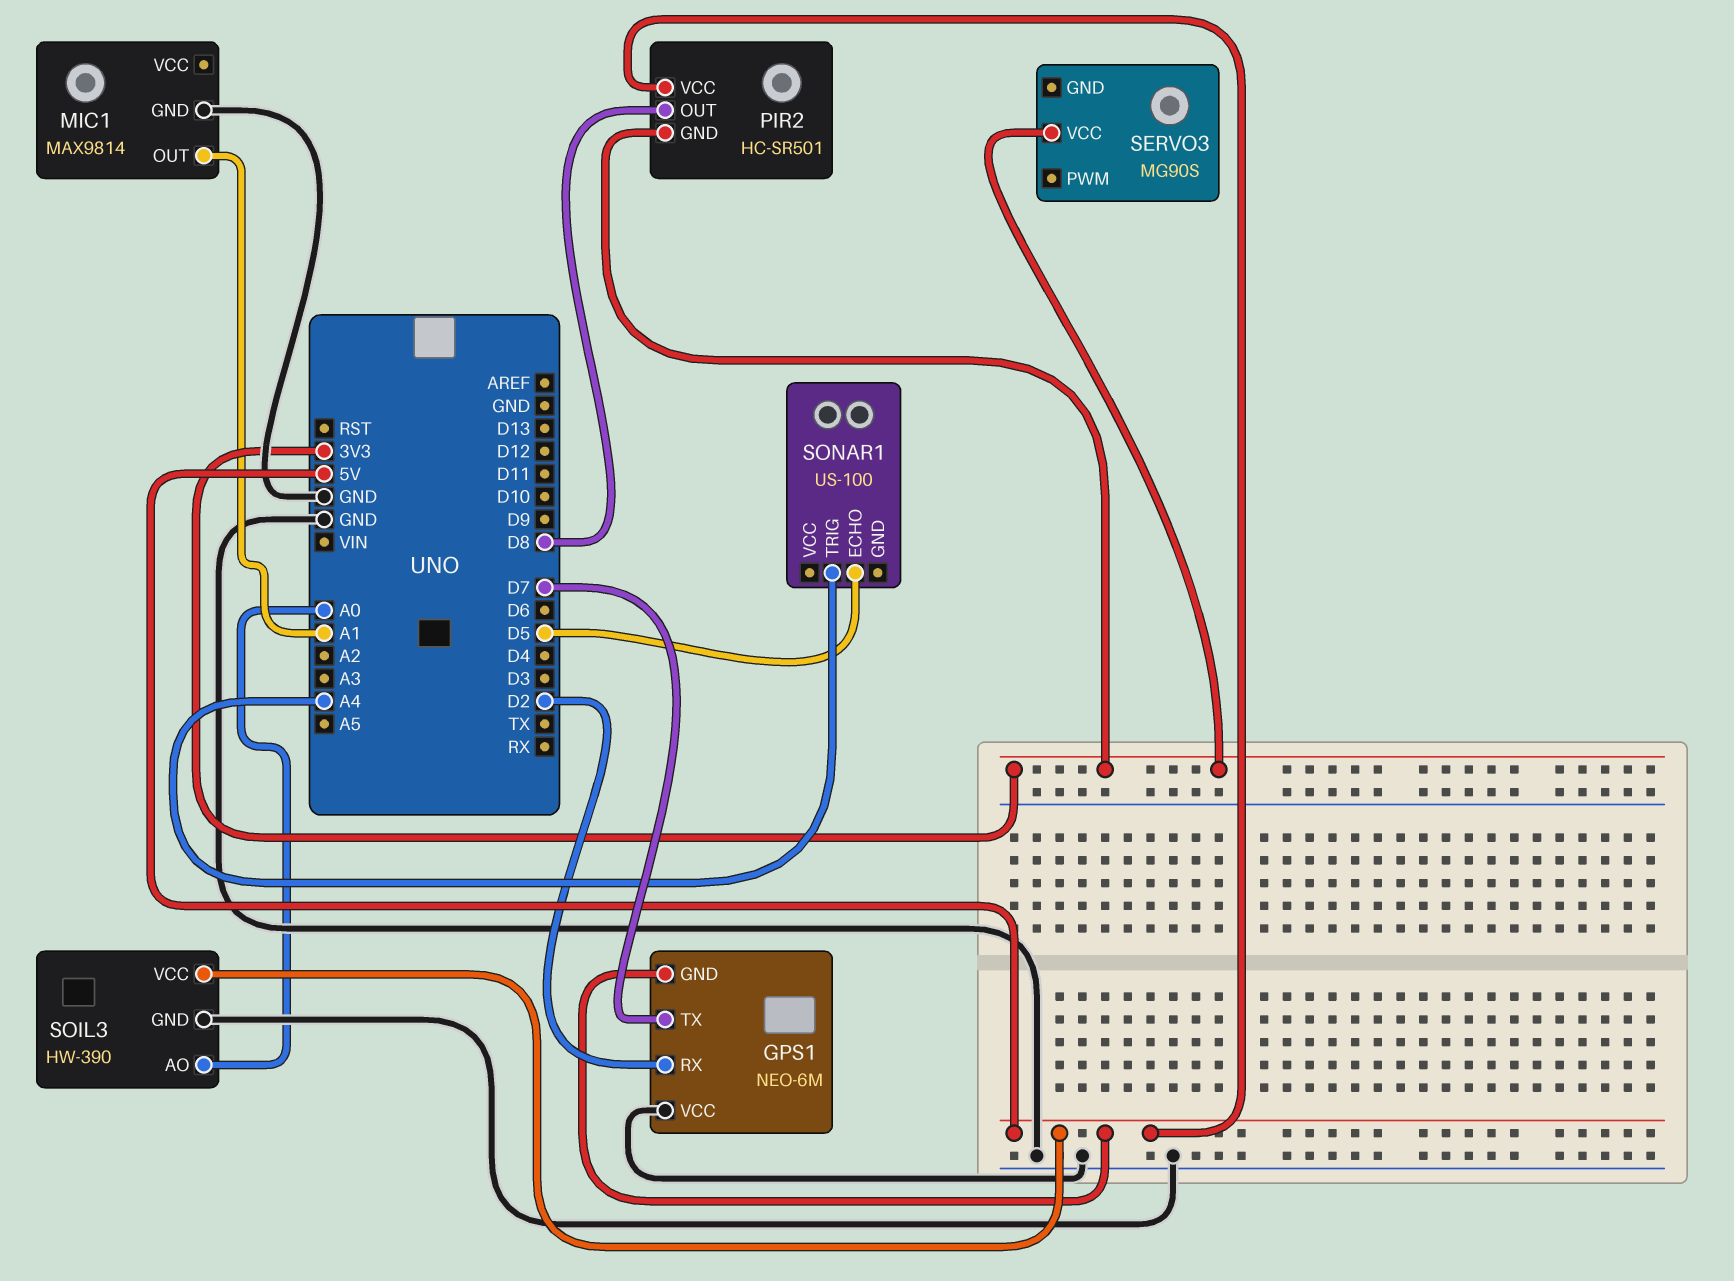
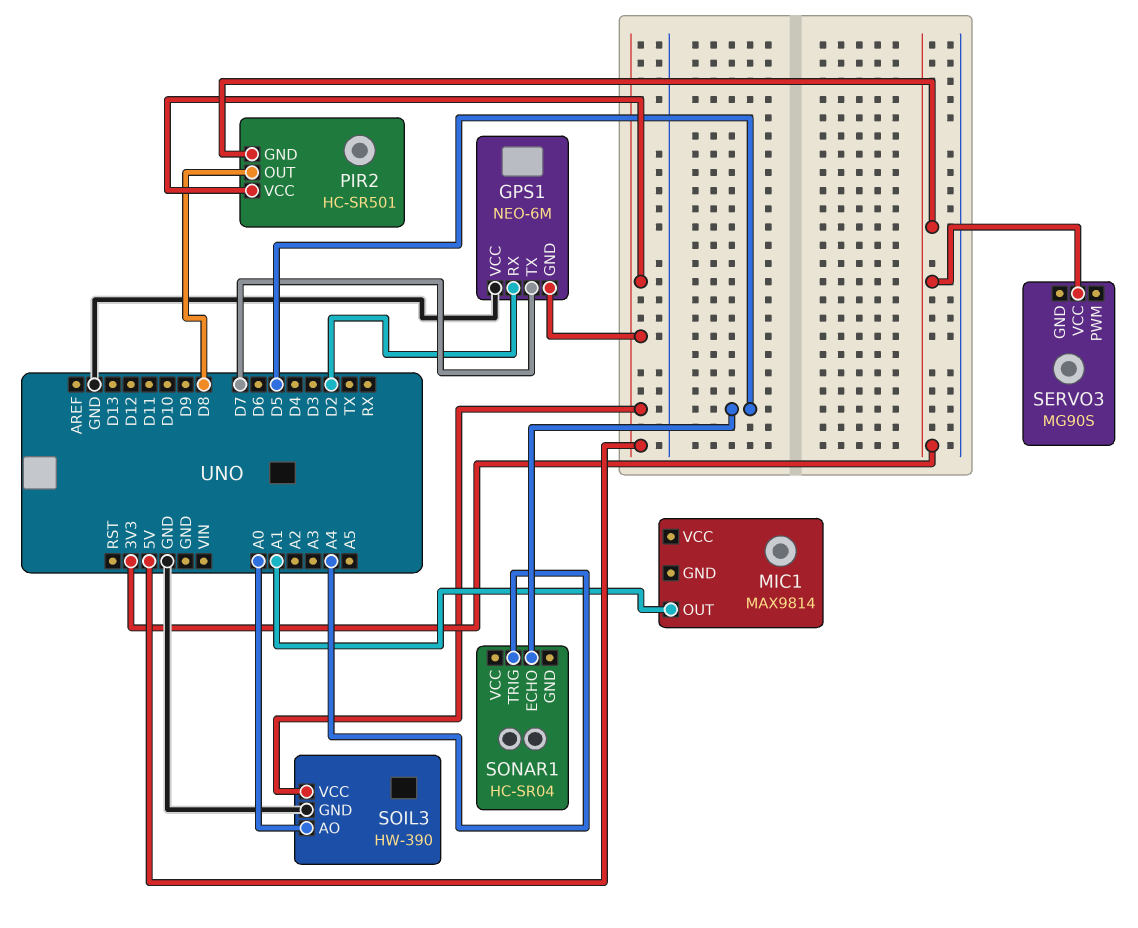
MIC1 pin GND: GND -> none
SONAR1: US-100 -> HC-SR04

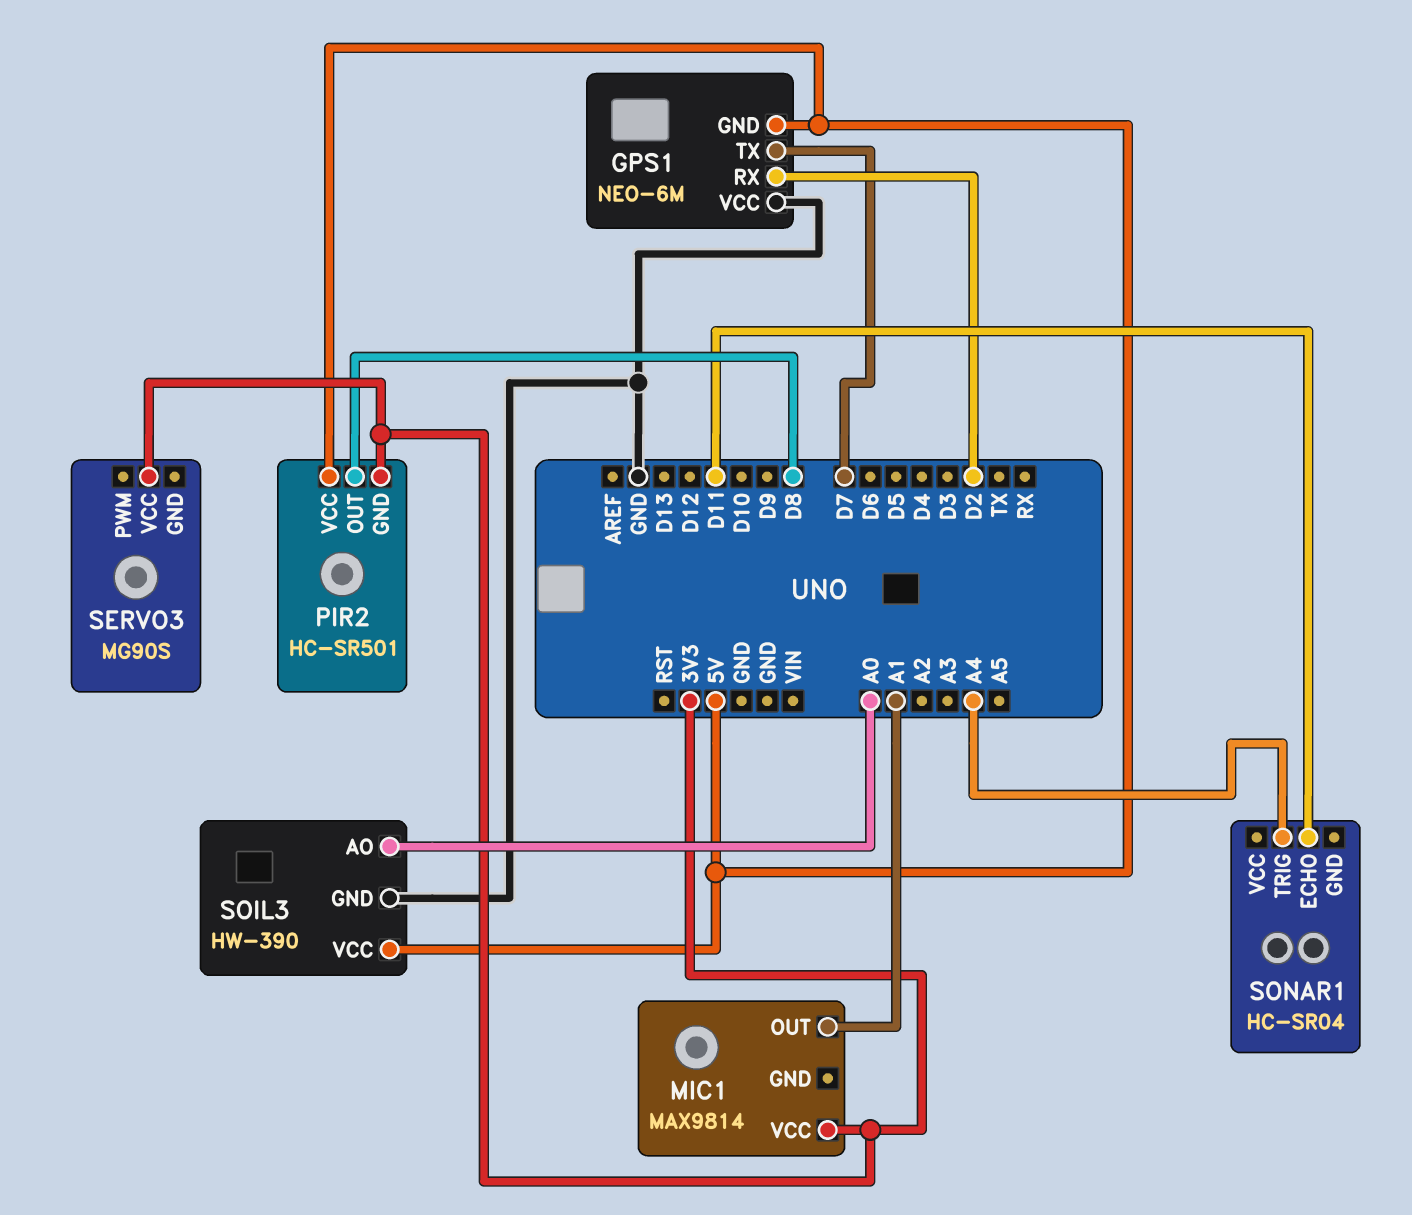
MIC1 pin VCC: none -> 3V3
SONAR1 pin ECHO: D5 -> D11

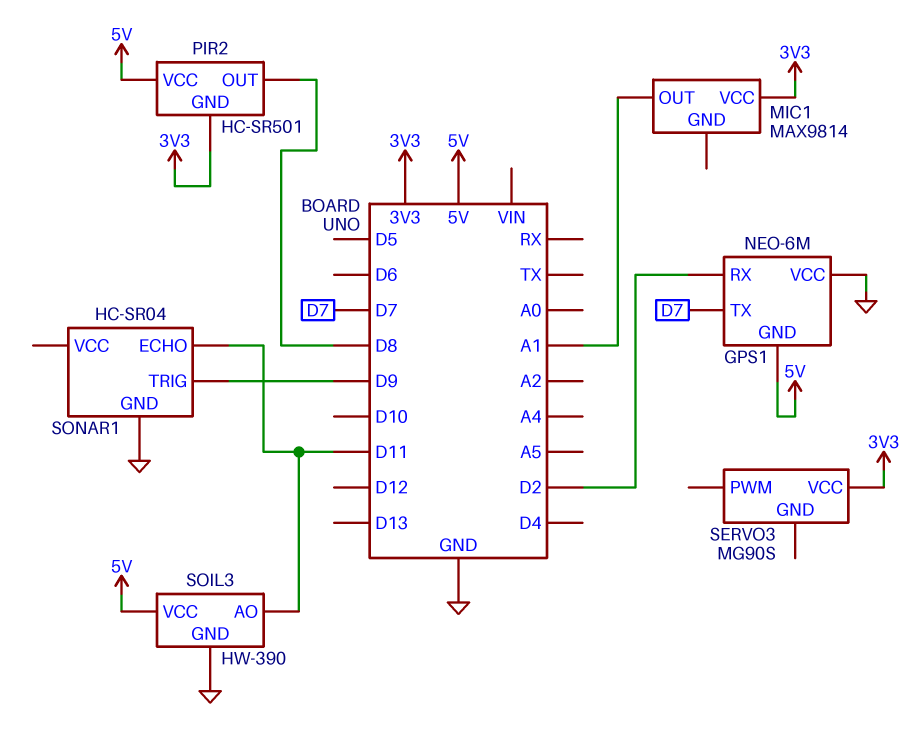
SOIL3 pin AO: A0 -> D11
SONAR1 pin GND: none -> GND
SONAR1 pin TRIG: A4 -> D9

